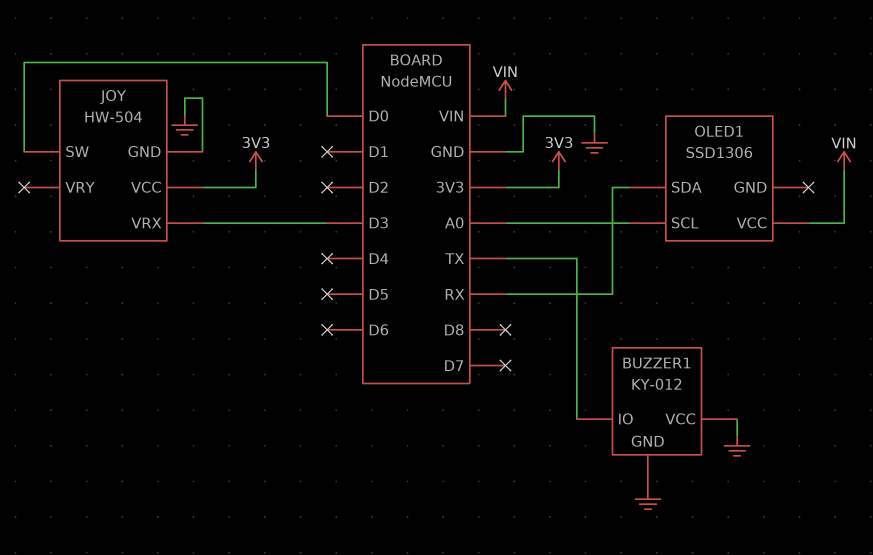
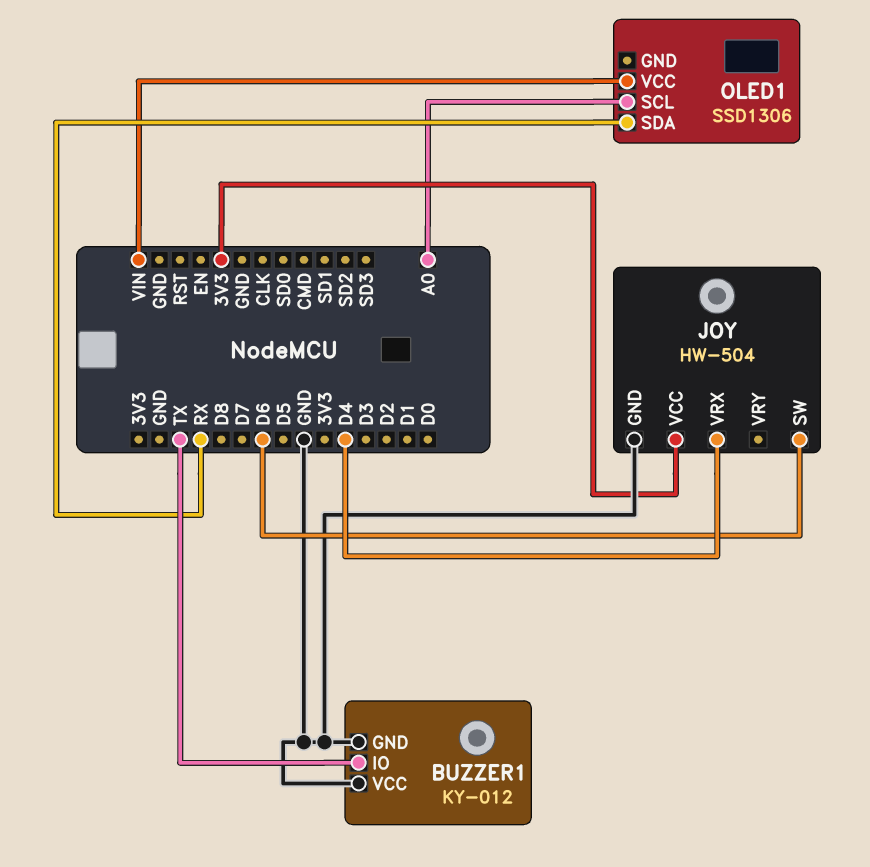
JOY pin SW: D0 -> D6
JOY pin VRX: D3 -> D4

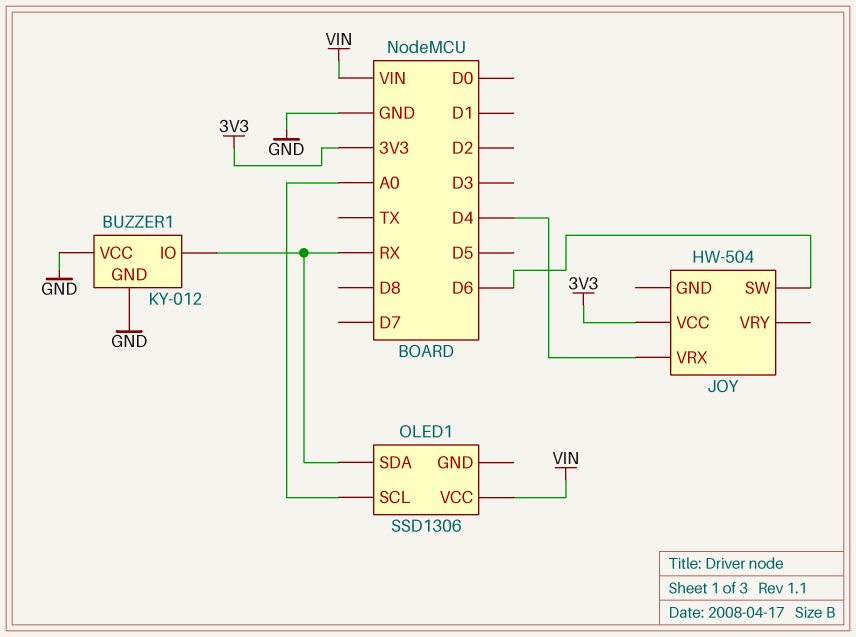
BUZZER1 pin IO: TX -> RX
JOY pin GND: GND -> none

